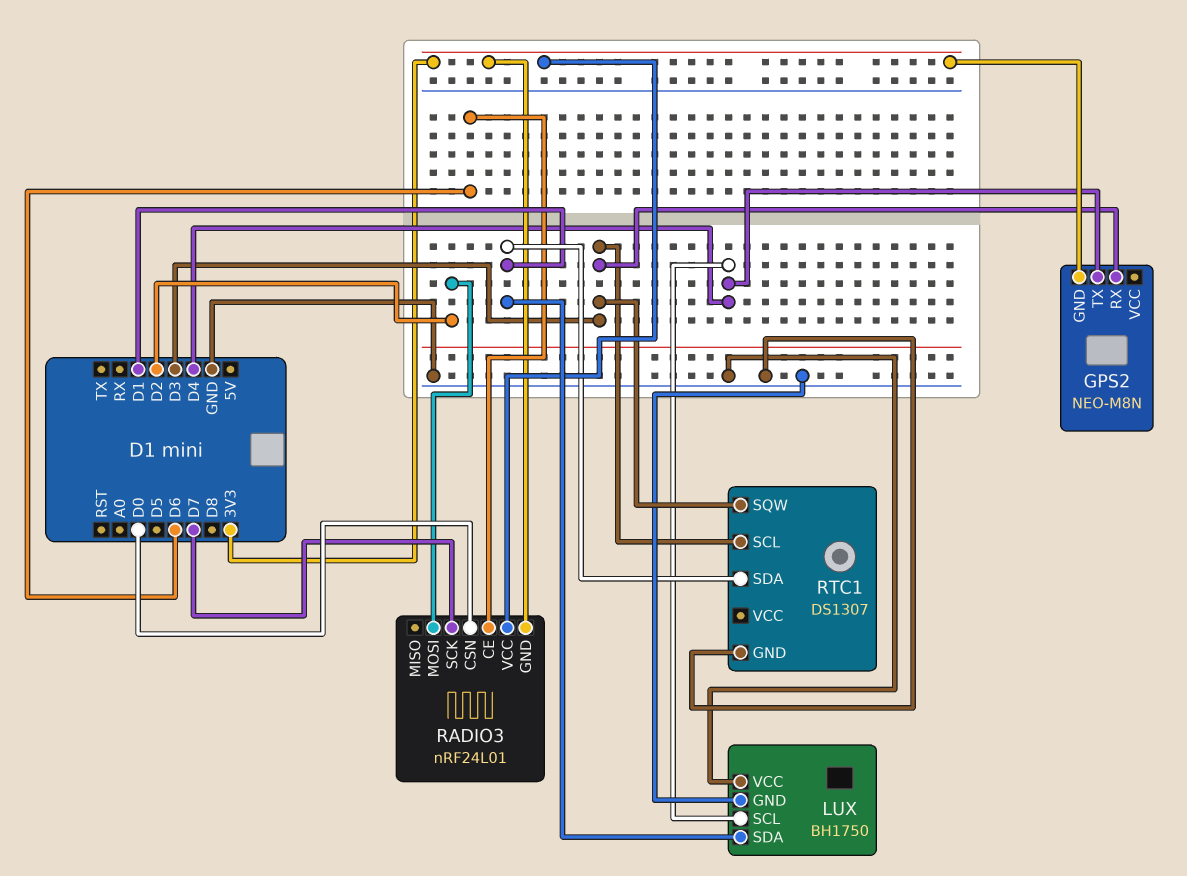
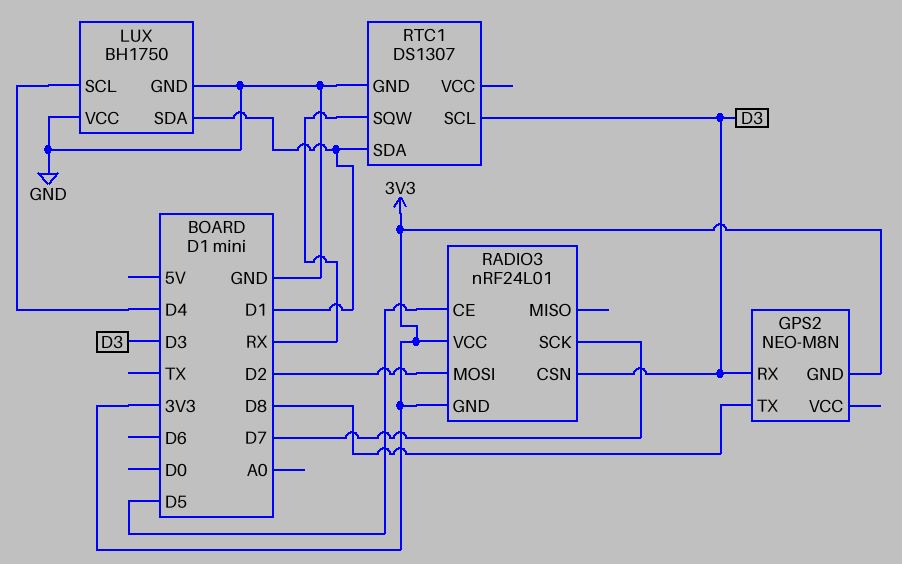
GPS2 pin TX: D4 -> D8
RADIO3 pin CE: D6 -> D5
RADIO3 pin CSN: D0 -> D3
RTC1 pin SQW: D3 -> RX

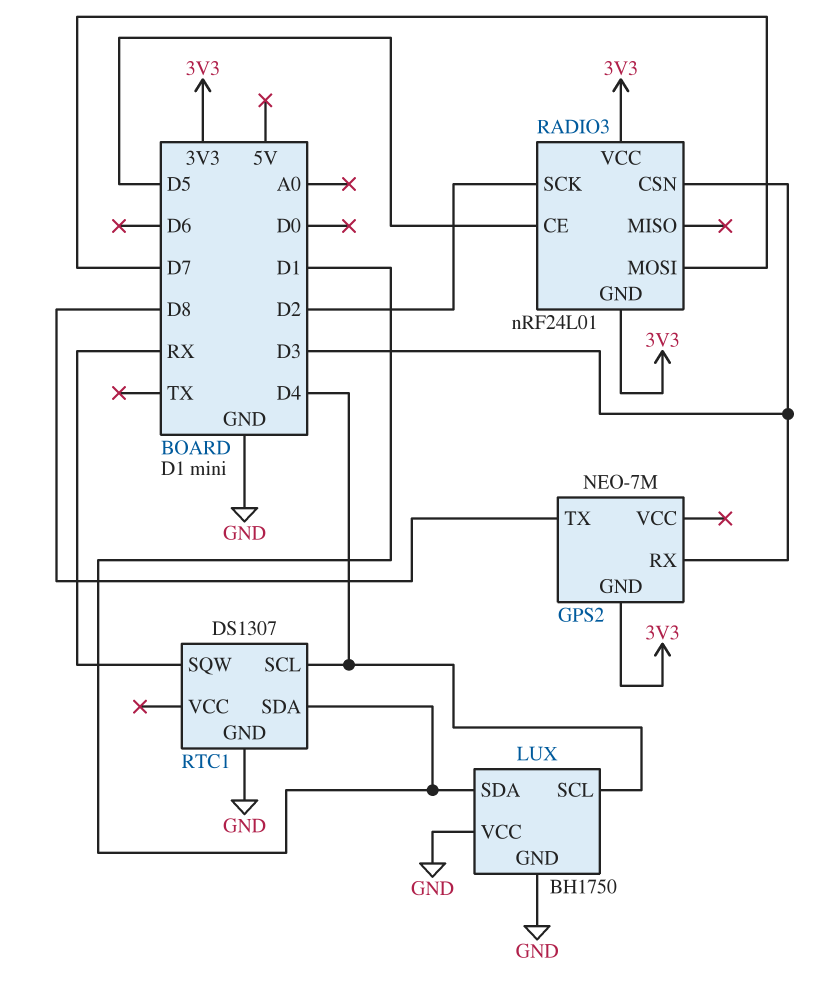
GPS2: NEO-M8N -> NEO-7M
RADIO3 pin MOSI: D2 -> D7
RADIO3 pin SCK: D7 -> D2
RTC1 pin SCL: D3 -> D4

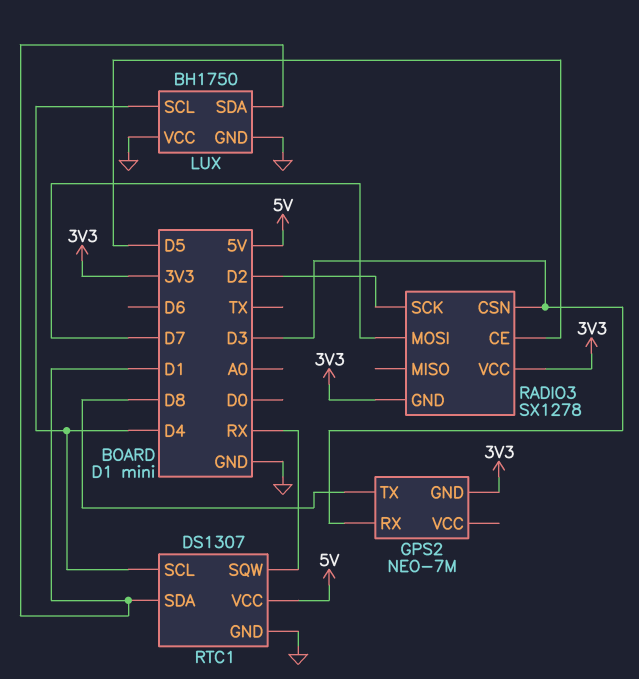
RADIO3: nRF24L01 -> SX1278
RTC1 pin VCC: none -> 5V

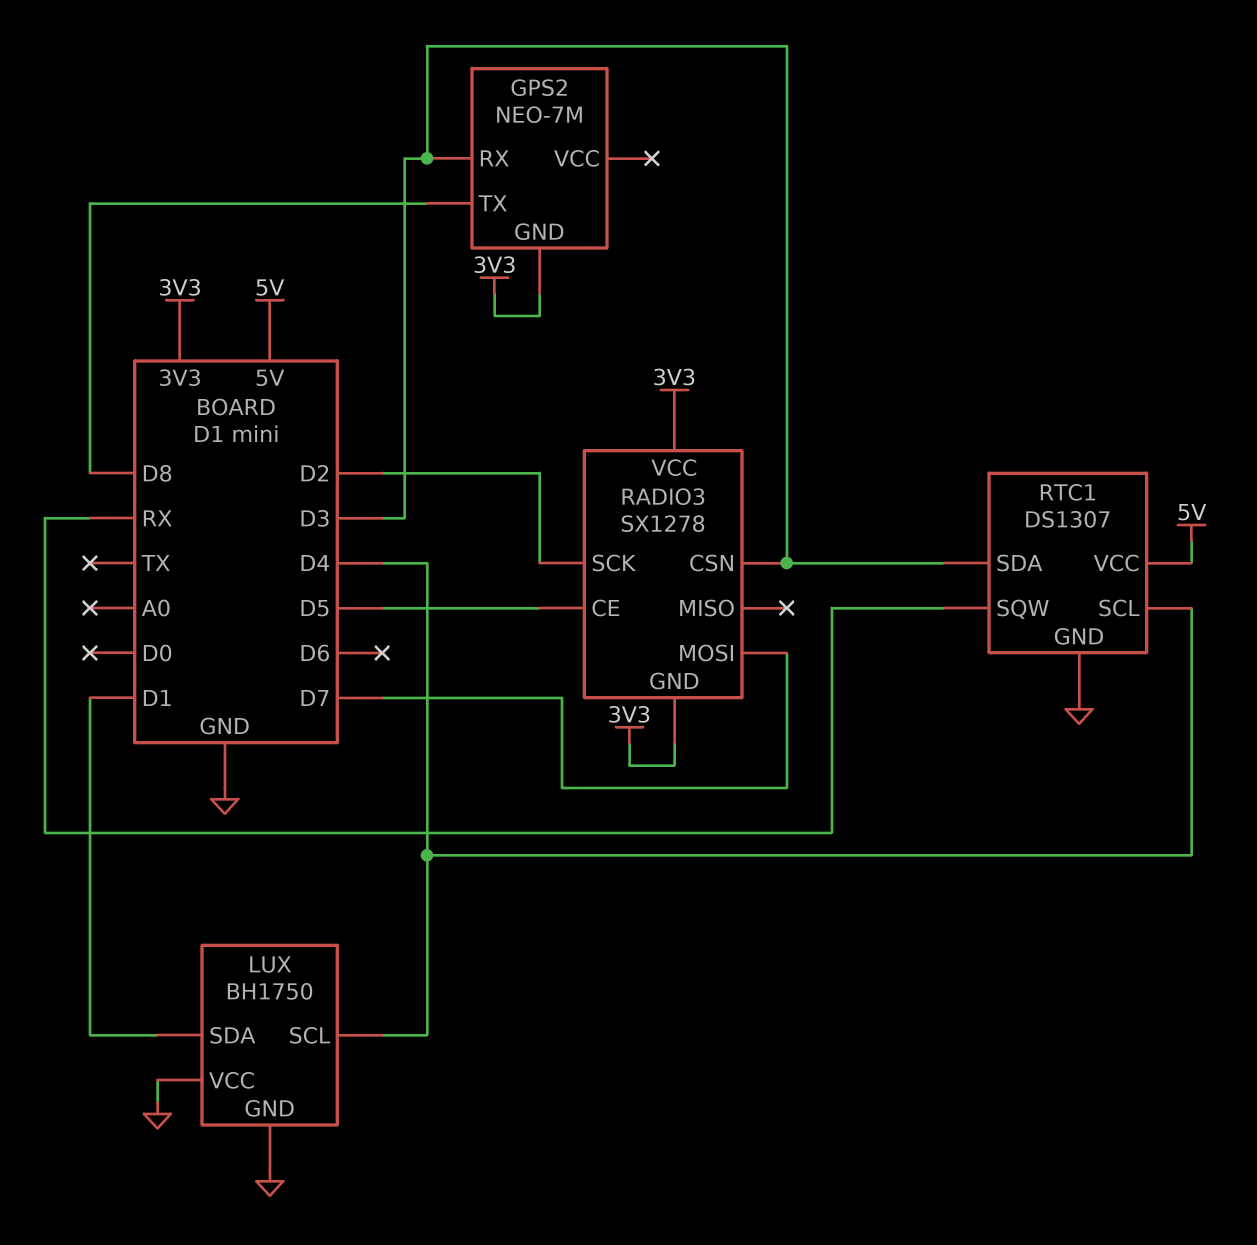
RTC1 pin SDA: D1 -> D3

